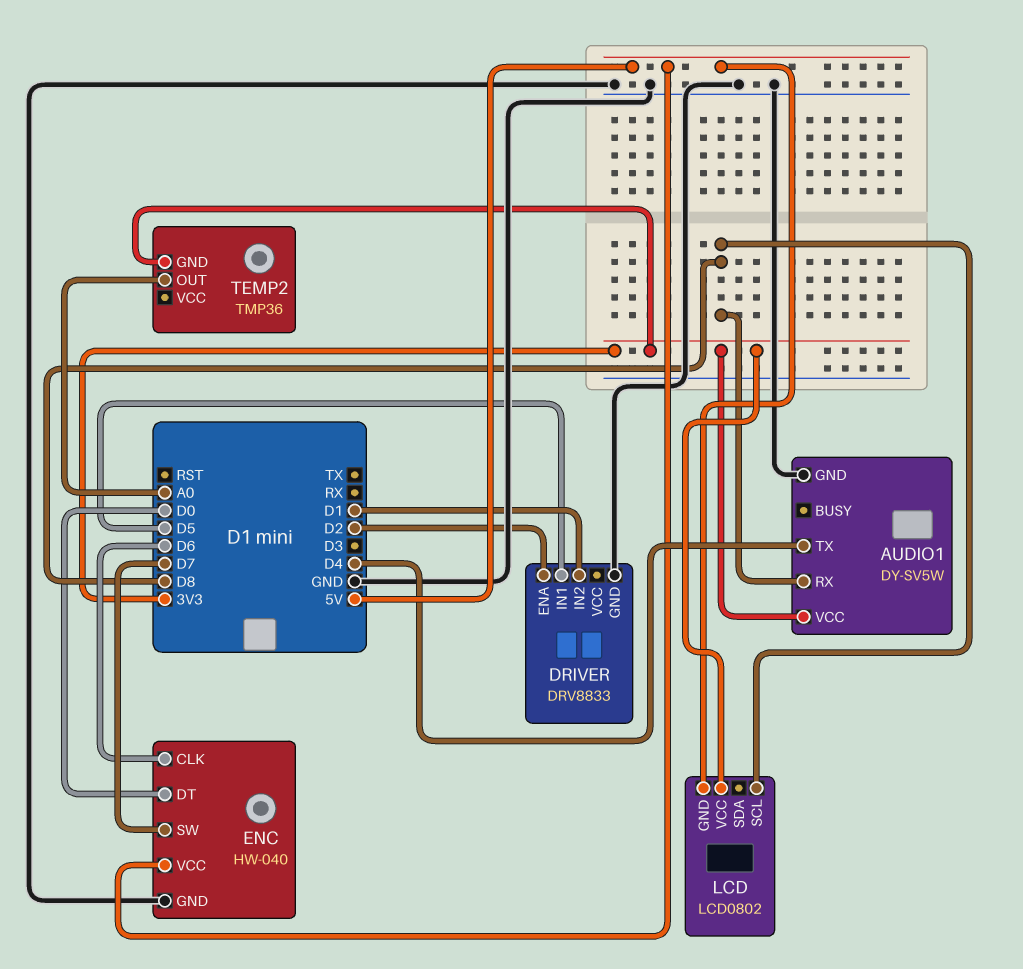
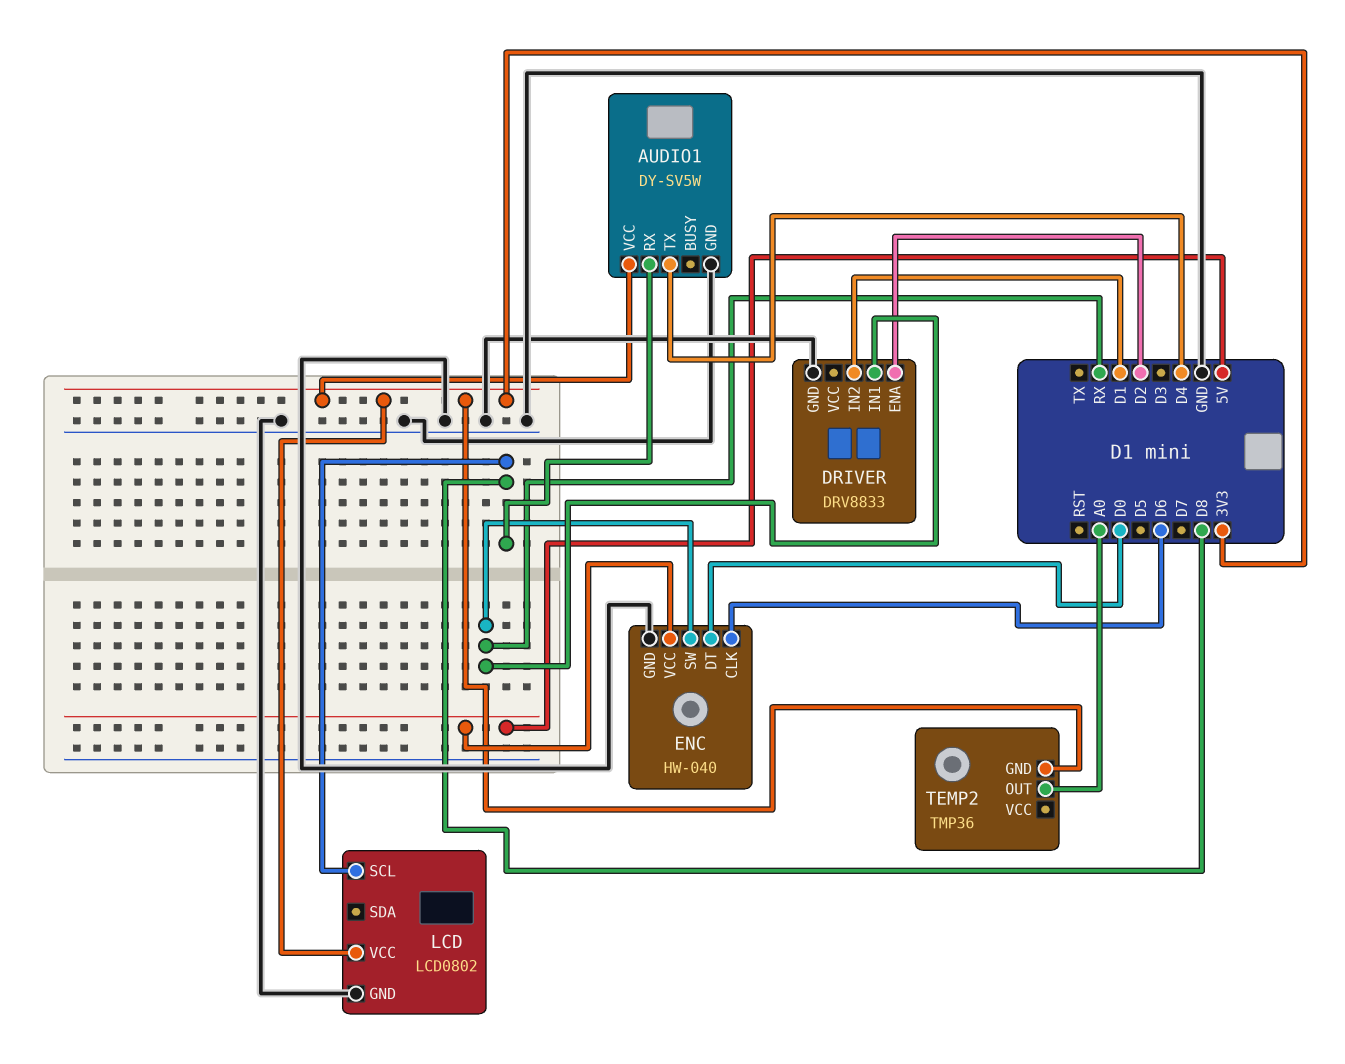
DRIVER pin IN1: D5 -> RX
ENC pin SW: D7 -> RX
LCD pin GND: 5V -> GND

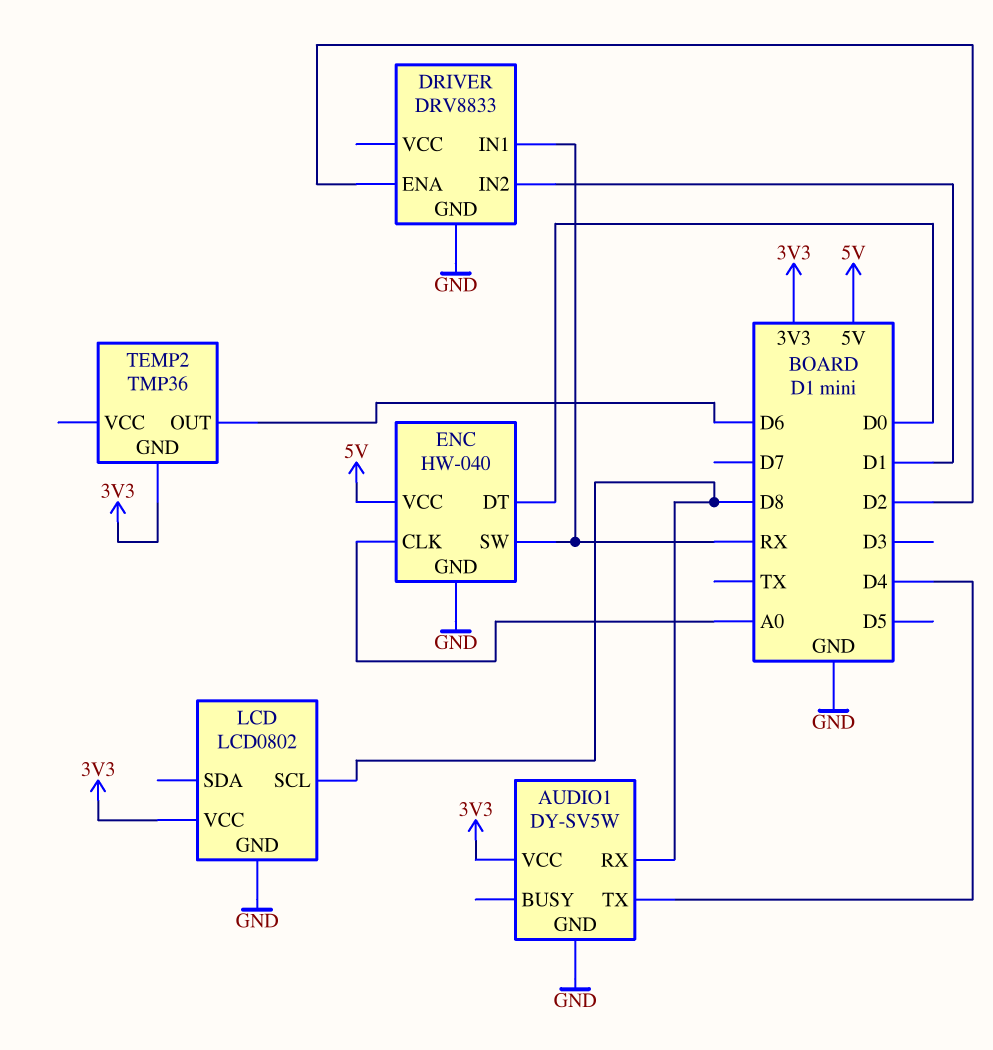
ENC pin CLK: D6 -> A0
TEMP2 pin OUT: A0 -> D6

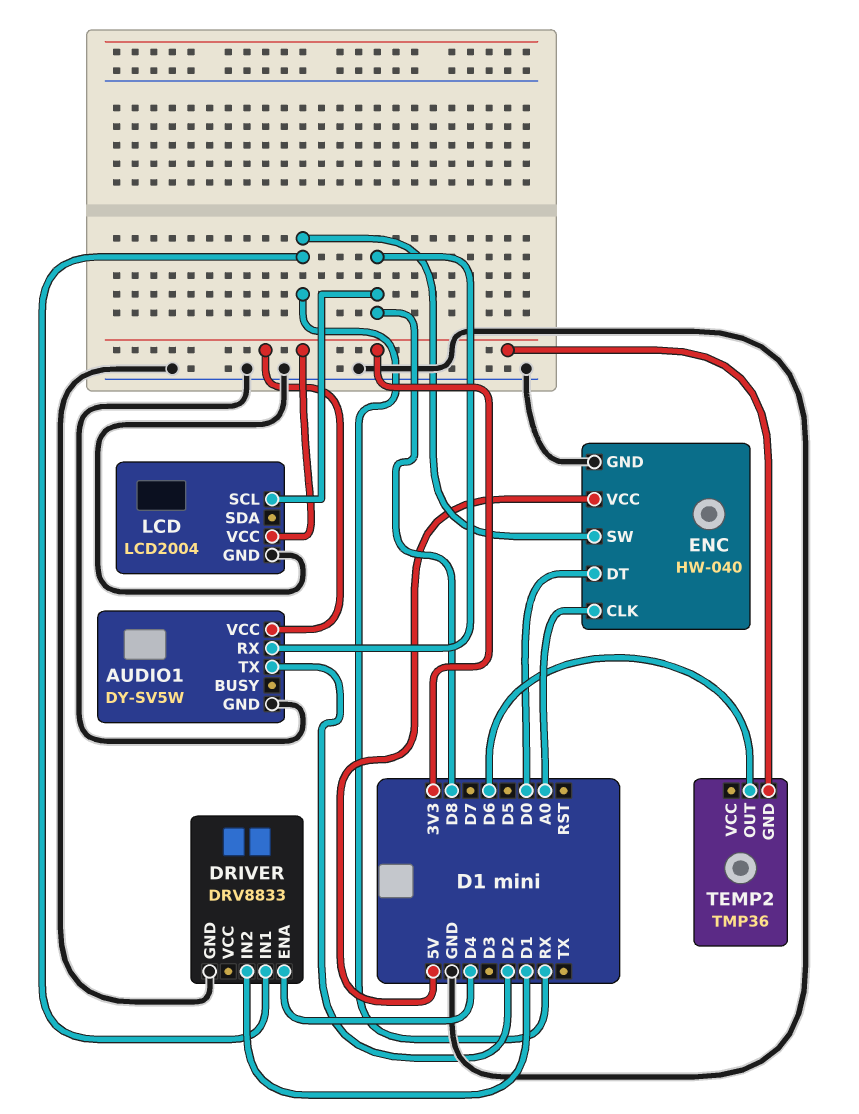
AUDIO1 pin TX: D4 -> D2
DRIVER pin ENA: D2 -> D4
LCD: LCD0802 -> LCD2004

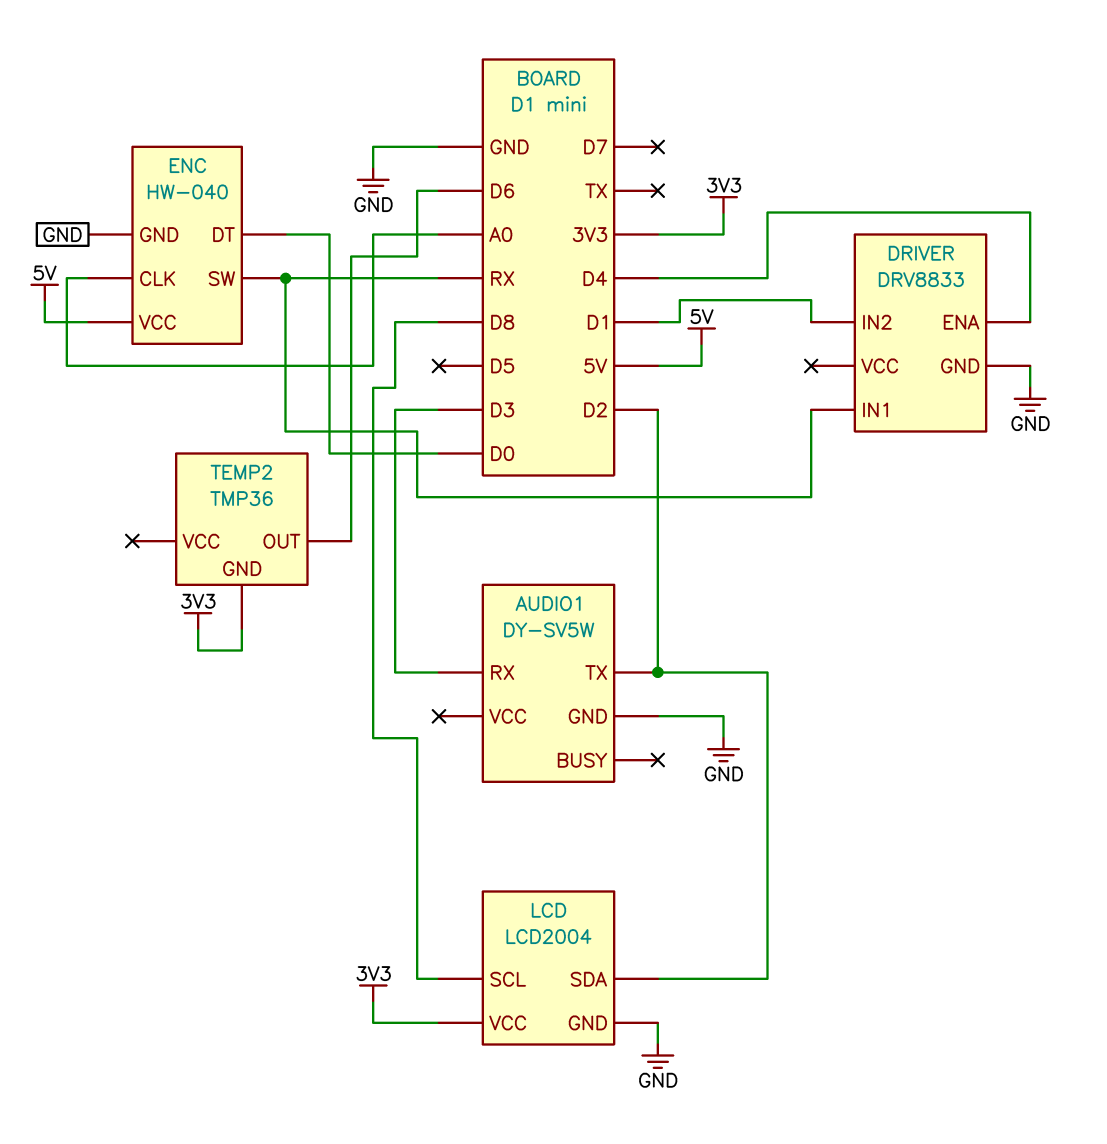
AUDIO1 pin RX: D8 -> D3
AUDIO1 pin VCC: 3V3 -> none
LCD pin SDA: none -> D2

